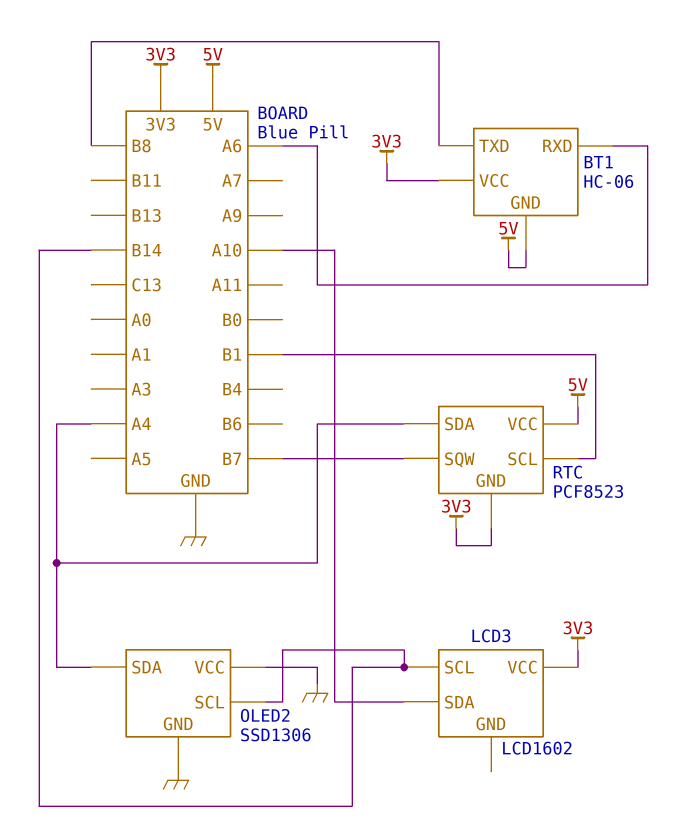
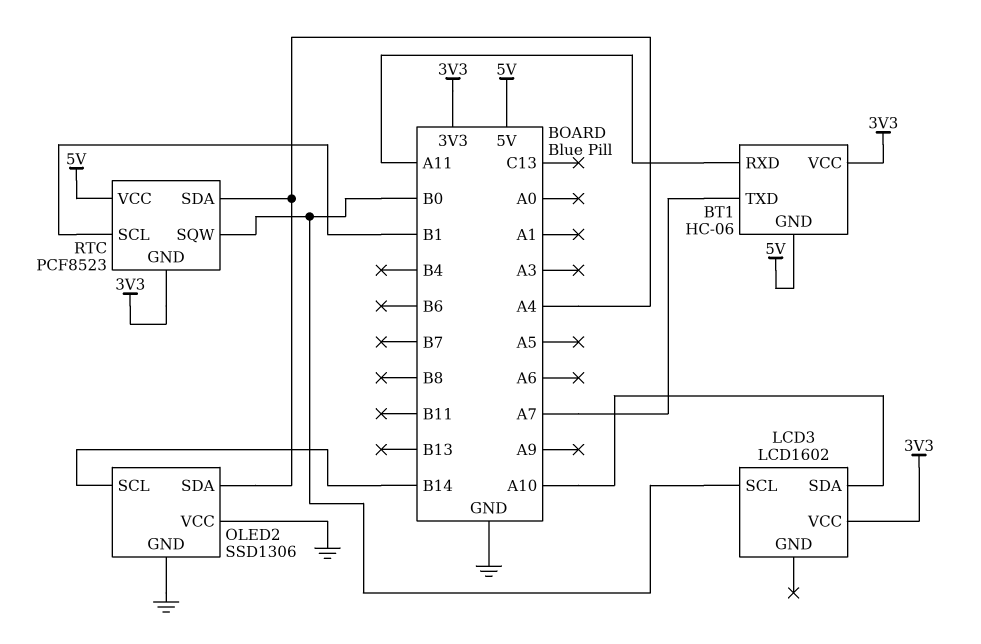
BT1 pin RXD: A6 -> A11
BT1 pin TXD: B8 -> A7
LCD3 pin SCL: B14 -> B0
RTC pin SQW: B7 -> B0

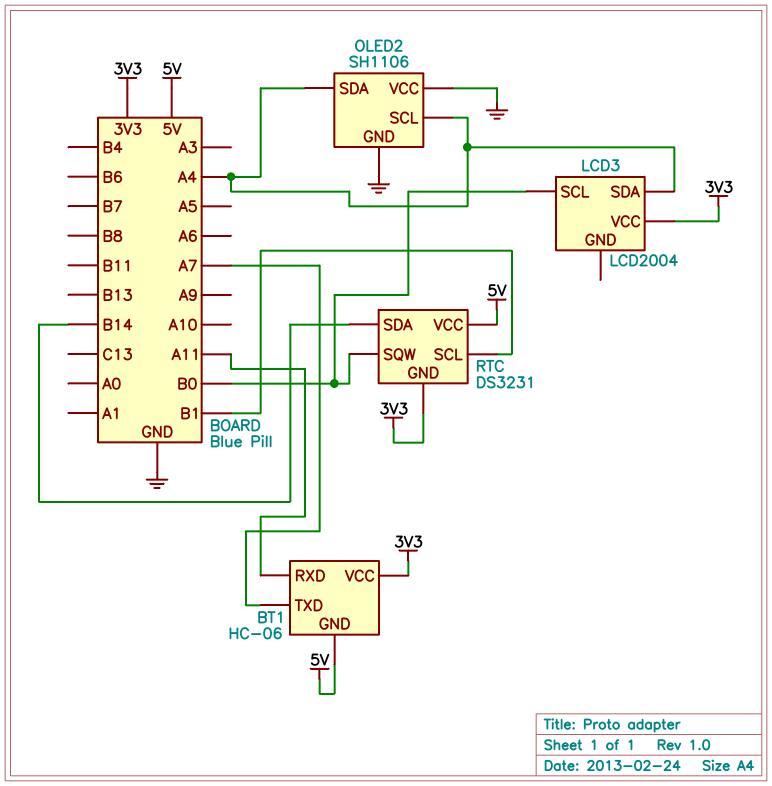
LCD3: LCD1602 -> LCD2004
LCD3 pin SDA: A10 -> A4
OLED2: SSD1306 -> SH1106
OLED2 pin SCL: B14 -> A4
RTC: PCF8523 -> DS3231
RTC pin SDA: A4 -> B14

